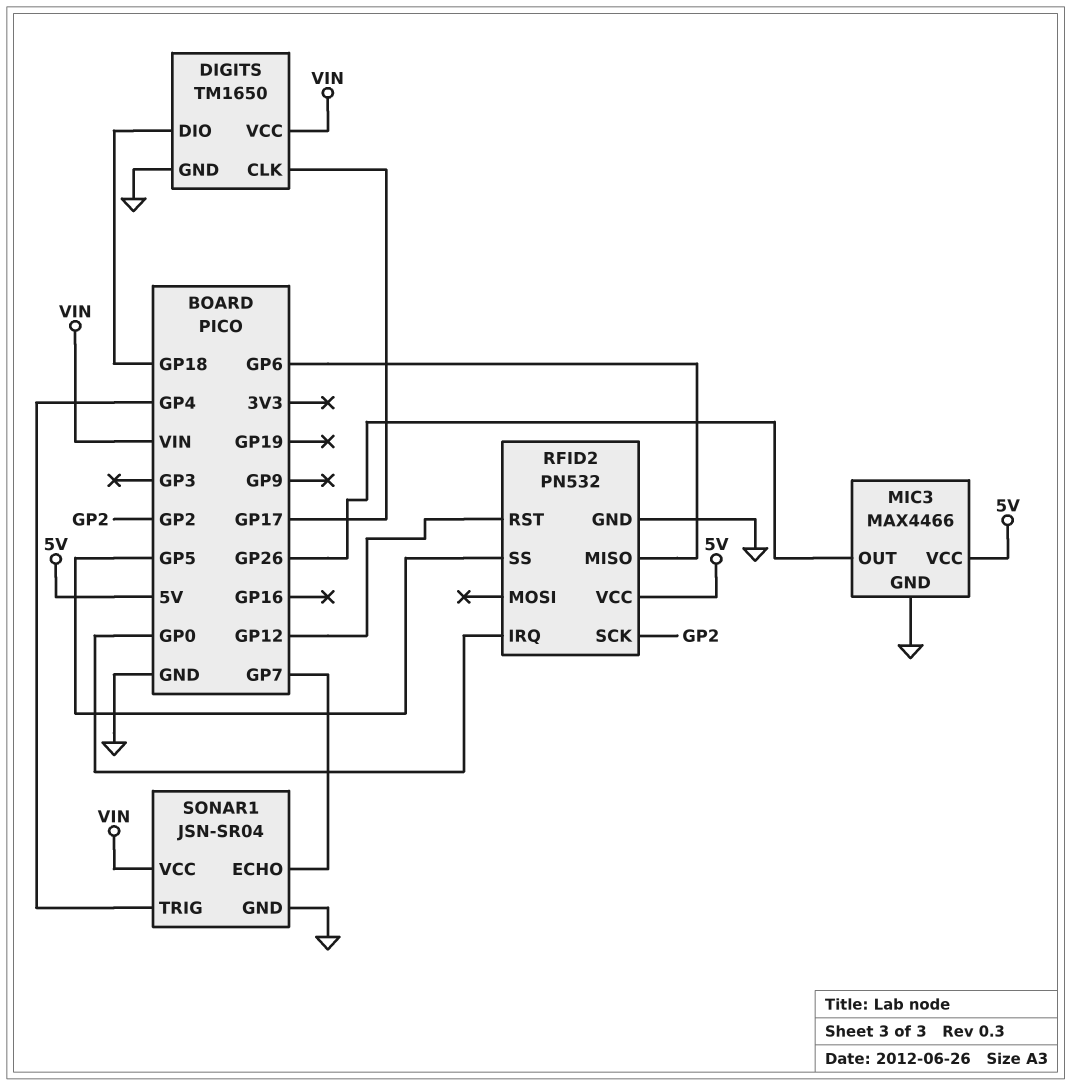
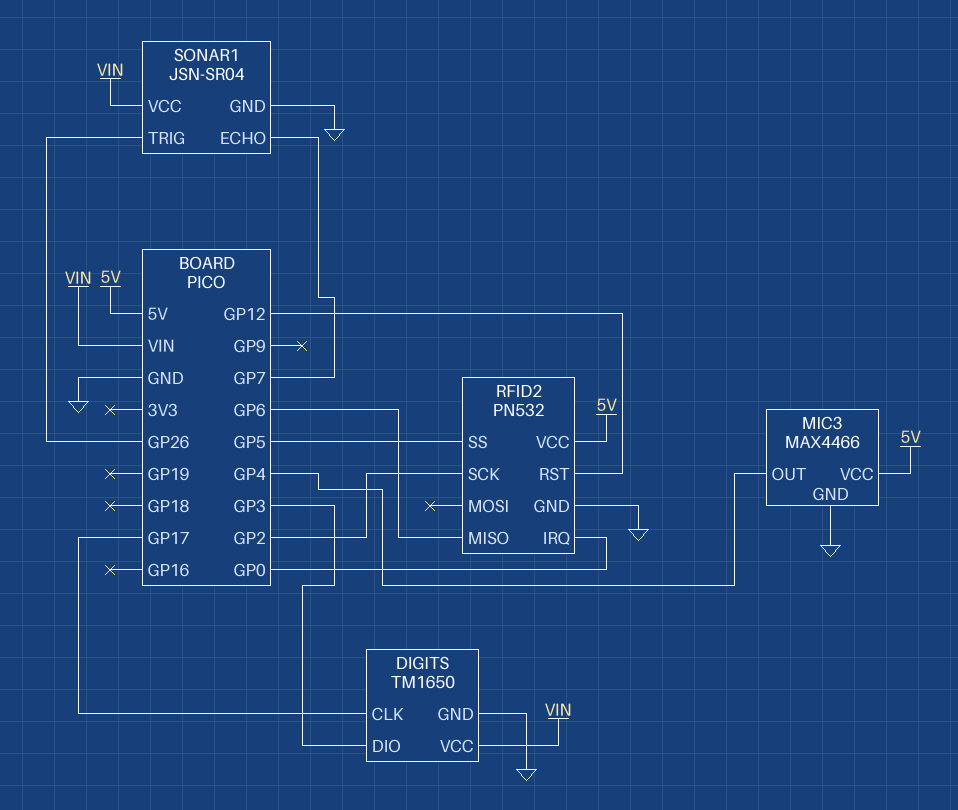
DIGITS pin DIO: GP18 -> GP3
MIC3 pin OUT: GP26 -> GP4
SONAR1 pin TRIG: GP4 -> GP26

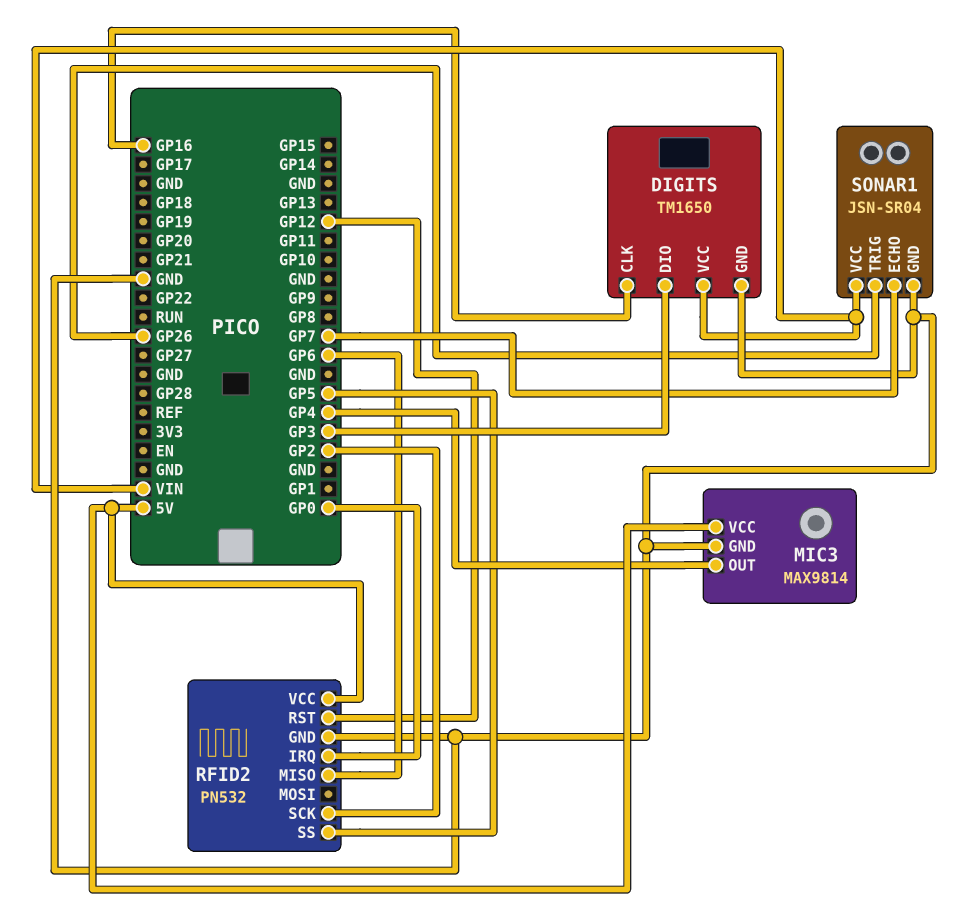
DIGITS pin CLK: GP17 -> GP16
MIC3: MAX4466 -> MAX9814

